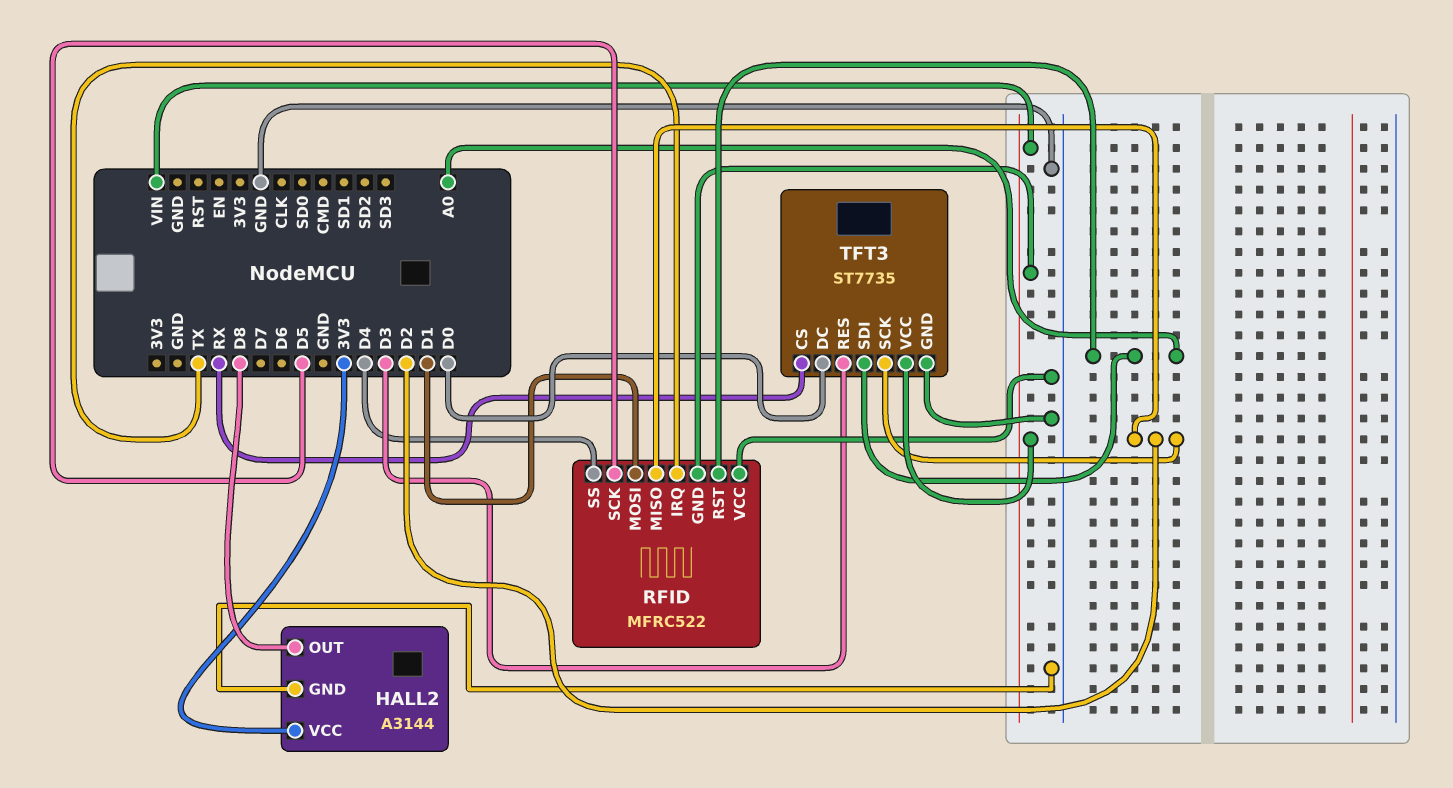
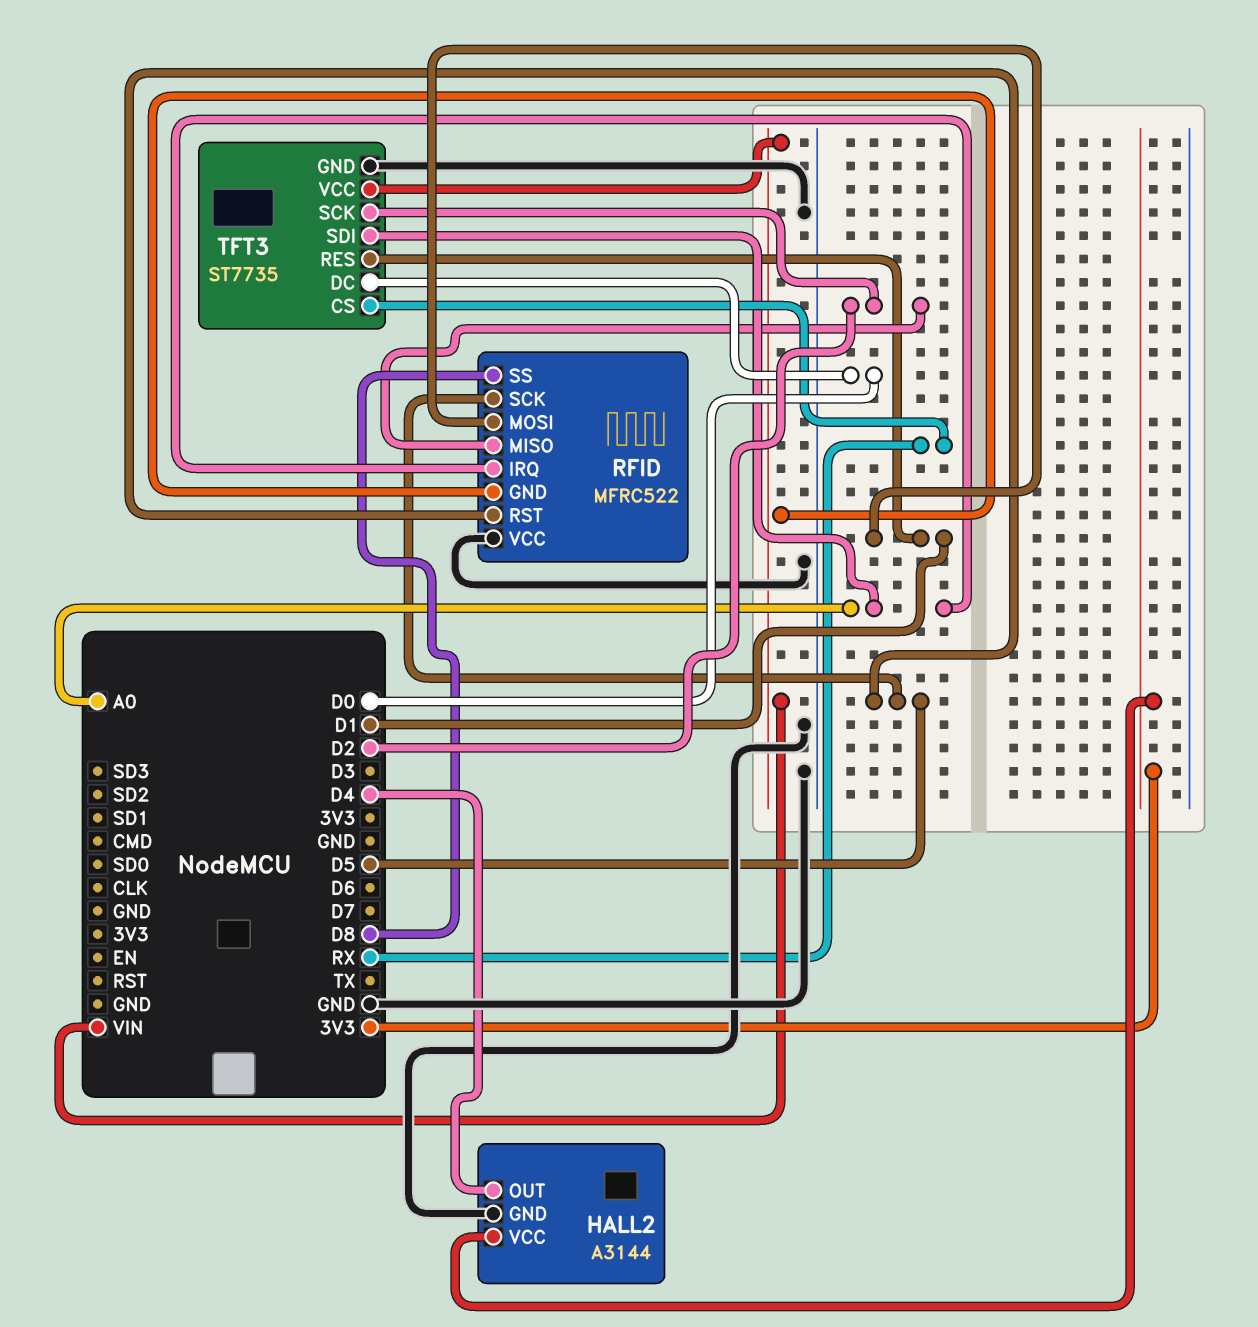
HALL2 pin OUT: D8 -> D4
RFID pin IRQ: TX -> A0
RFID pin RST: A0 -> D5
RFID pin SS: D4 -> D8
TFT3 pin RES: D3 -> D1

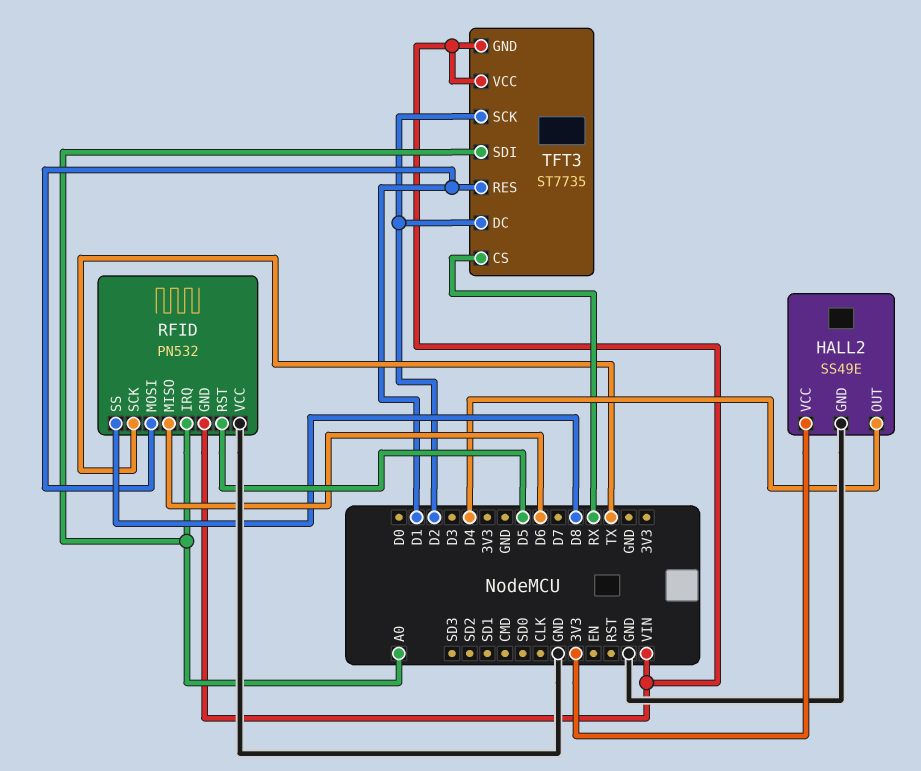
HALL2: A3144 -> SS49E
RFID: MFRC522 -> PN532
RFID pin MISO: D2 -> D6
RFID pin SCK: D5 -> TX
TFT3 pin DC: D0 -> D2
TFT3 pin GND: GND -> VIN

